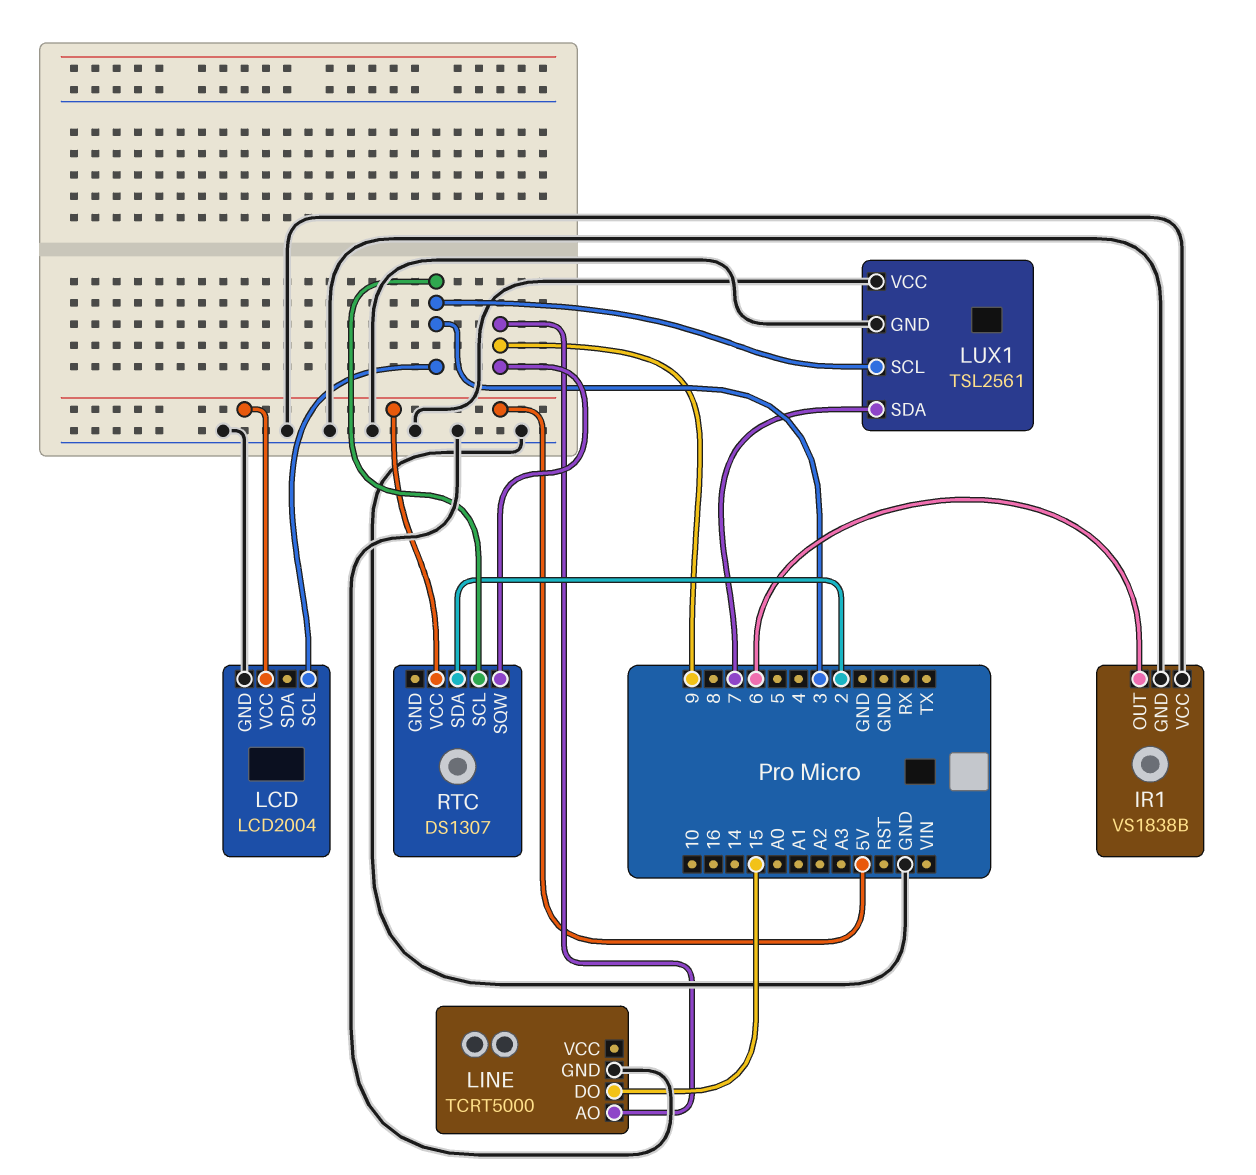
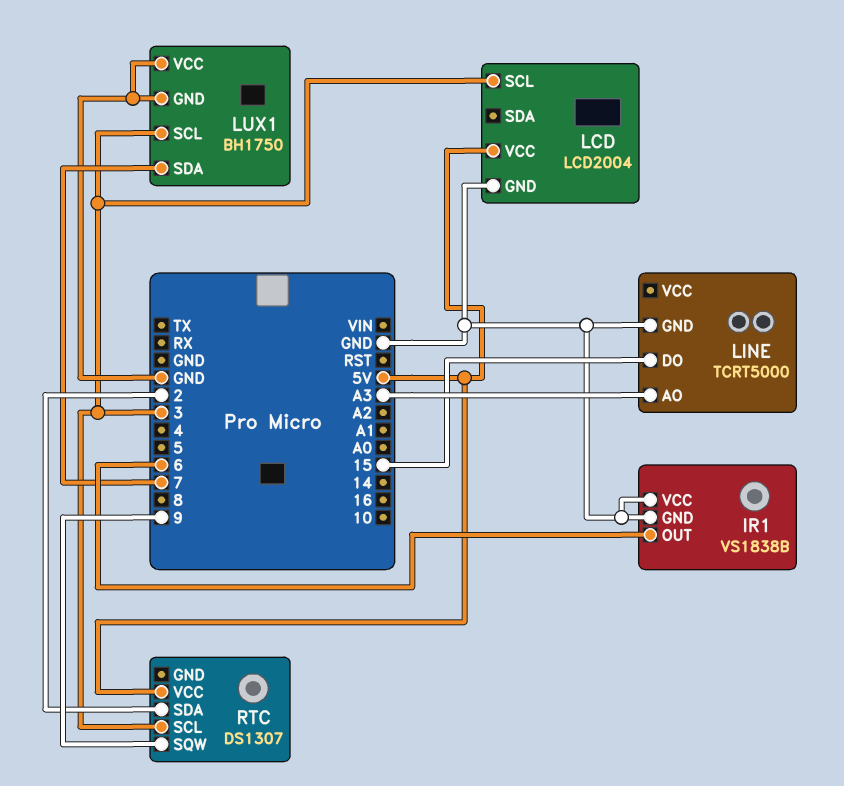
LINE pin AO: 9 -> A3
LUX1: TSL2561 -> BH1750

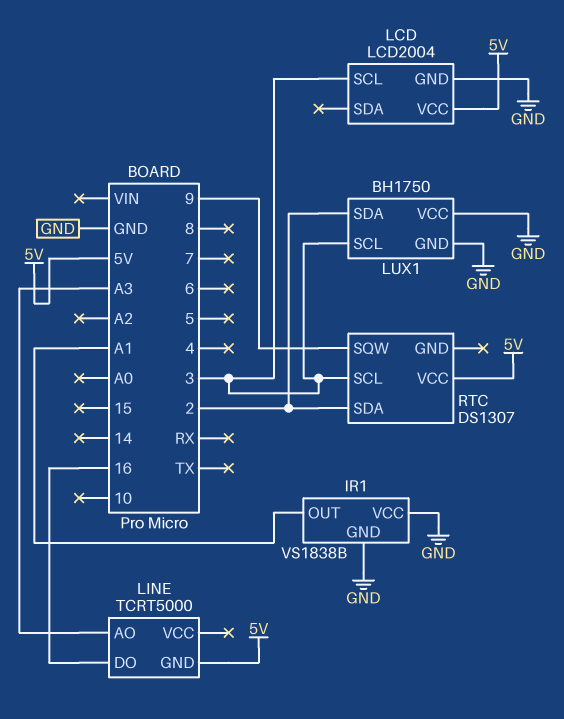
IR1 pin OUT: 6 -> A1
LINE pin DO: 15 -> 16
LINE pin GND: GND -> 5V
LUX1 pin SDA: 7 -> 2

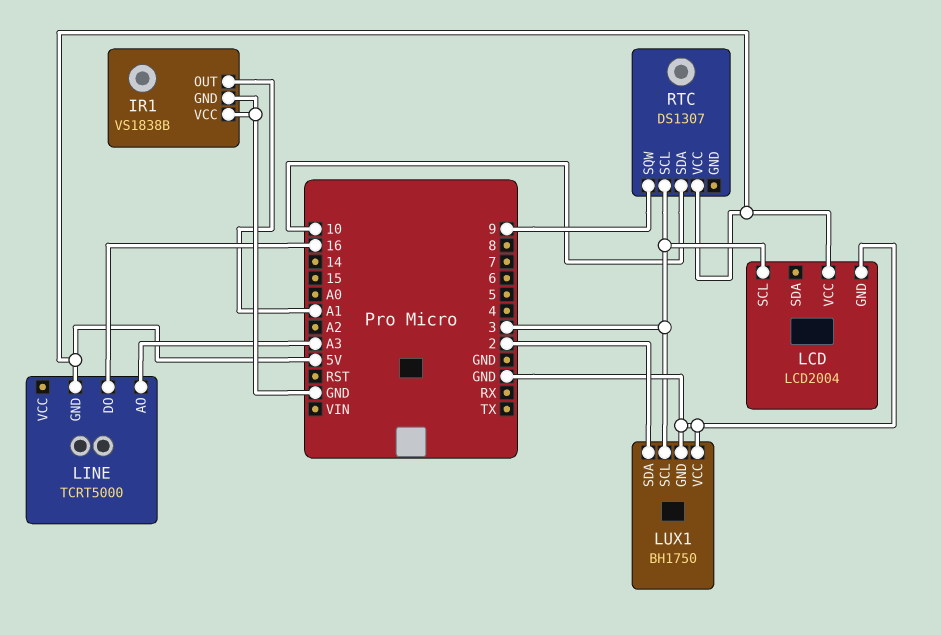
RTC pin SDA: 2 -> 10

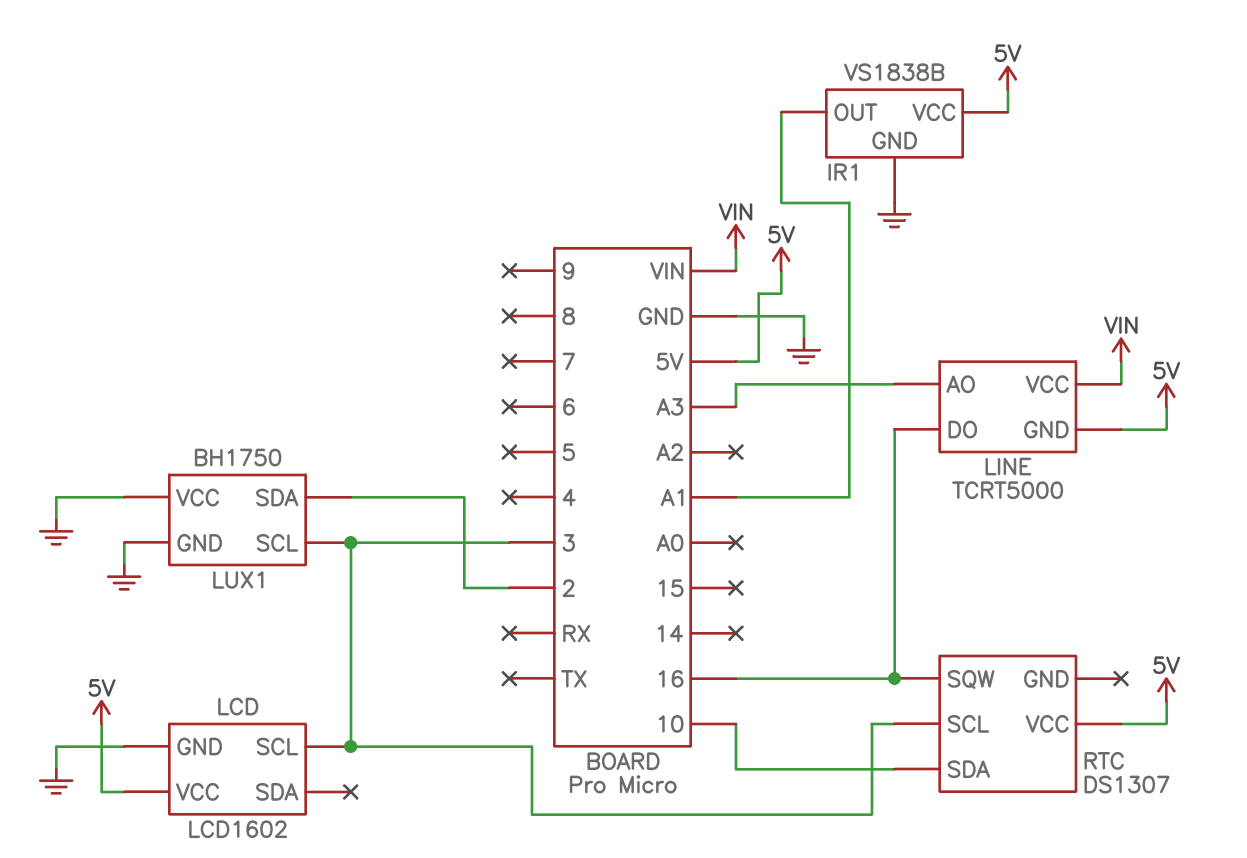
IR1 pin VCC: GND -> 5V
LCD: LCD2004 -> LCD1602
LINE pin VCC: none -> VIN
RTC pin SQW: 9 -> 16

